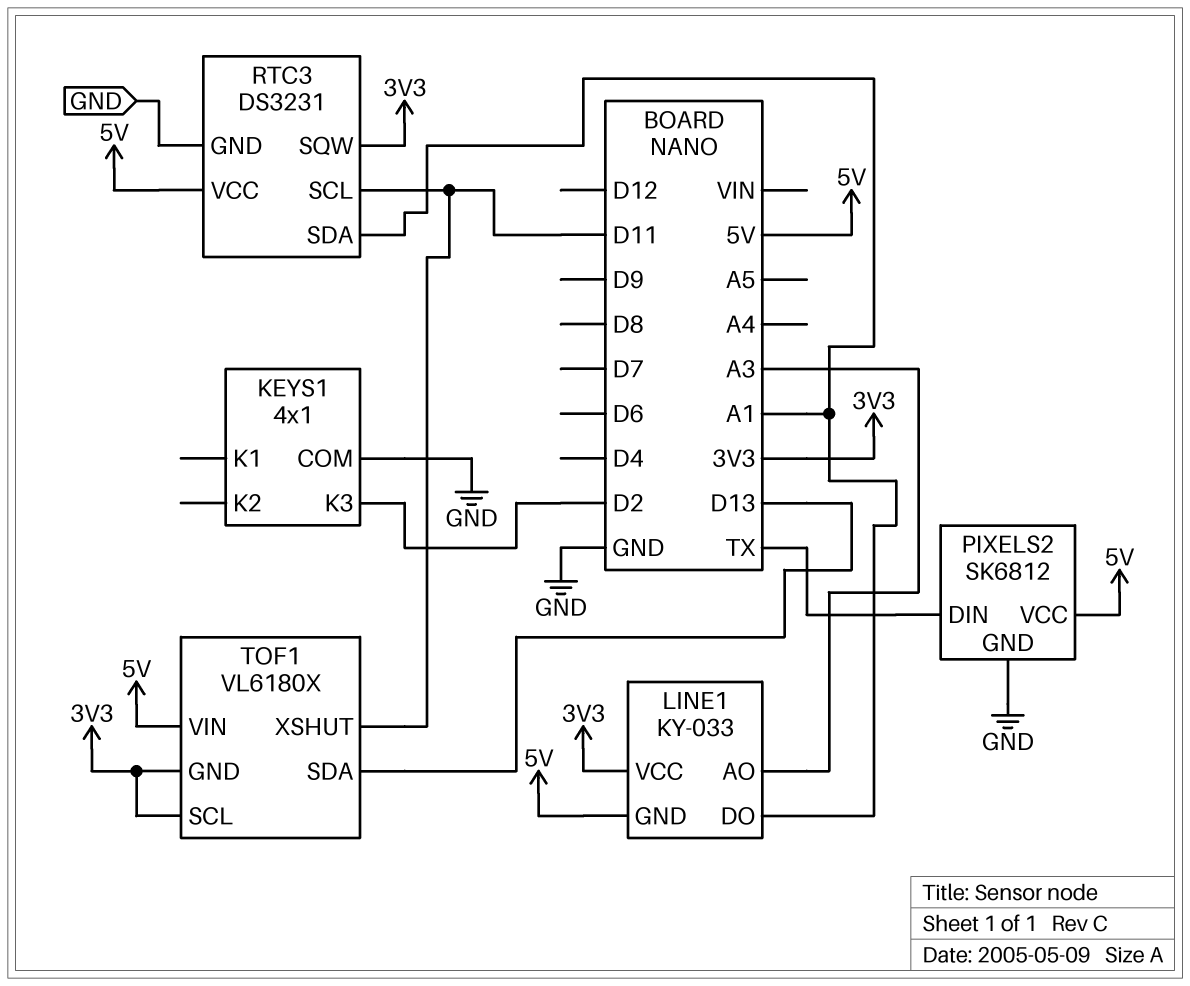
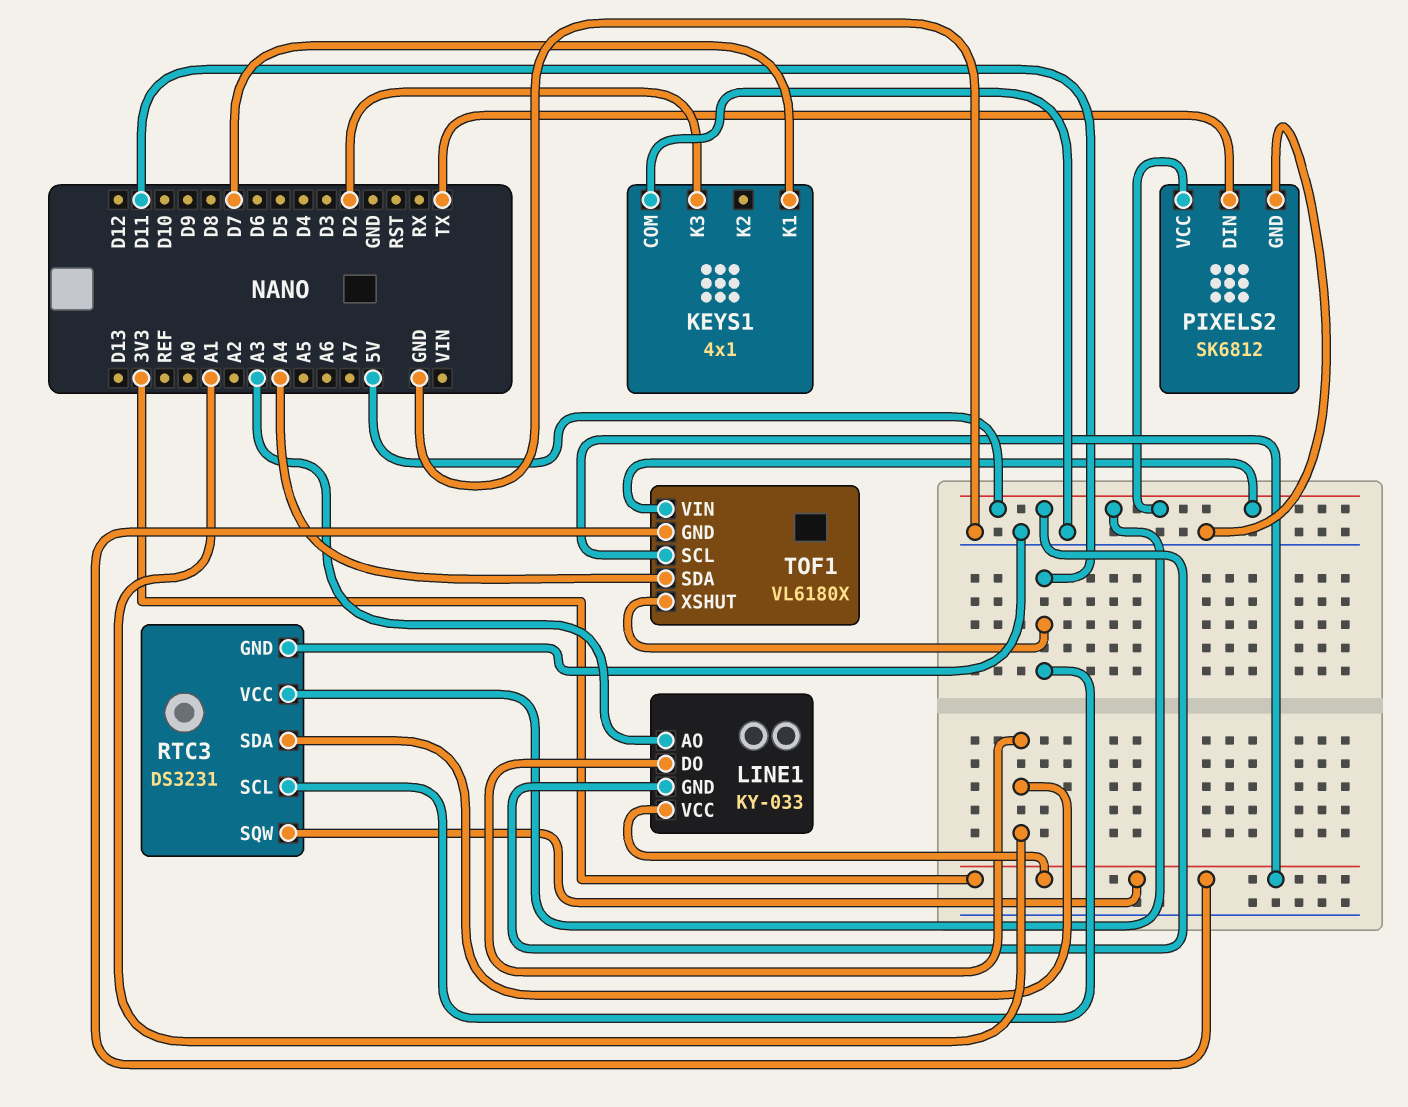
KEYS1 pin K1: none -> D7
TOF1 pin SDA: D13 -> A4

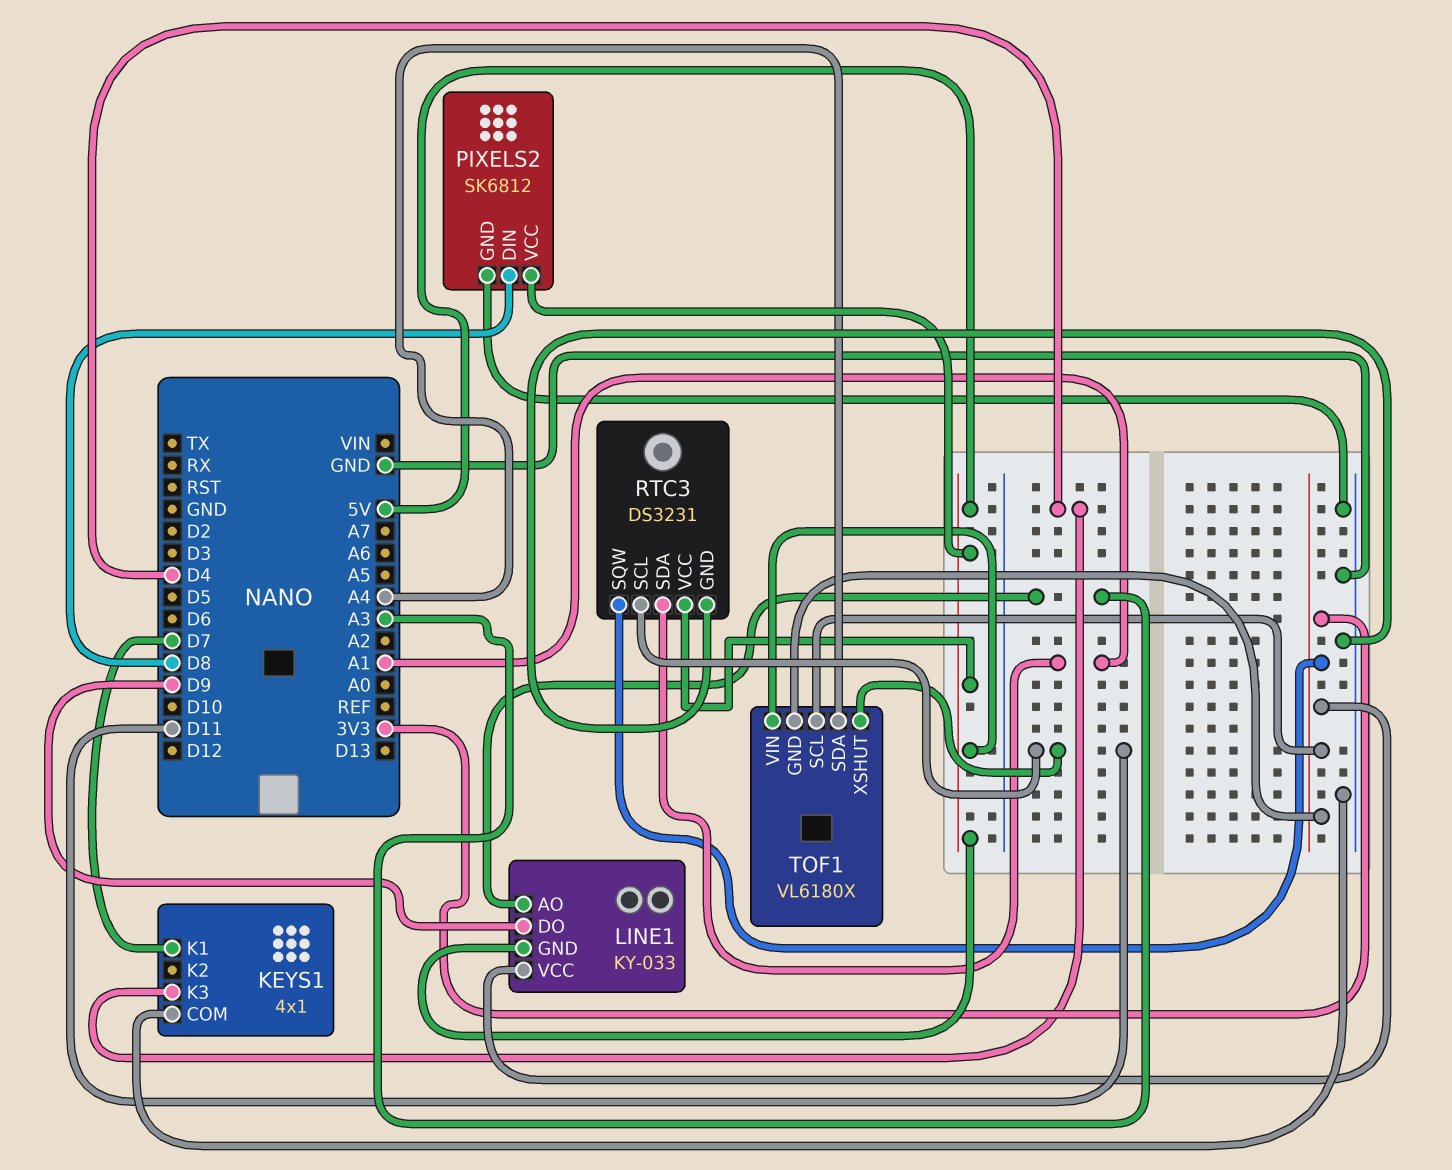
KEYS1 pin K3: D2 -> D4
LINE1 pin DO: A1 -> D9
PIXELS2 pin DIN: TX -> D8

